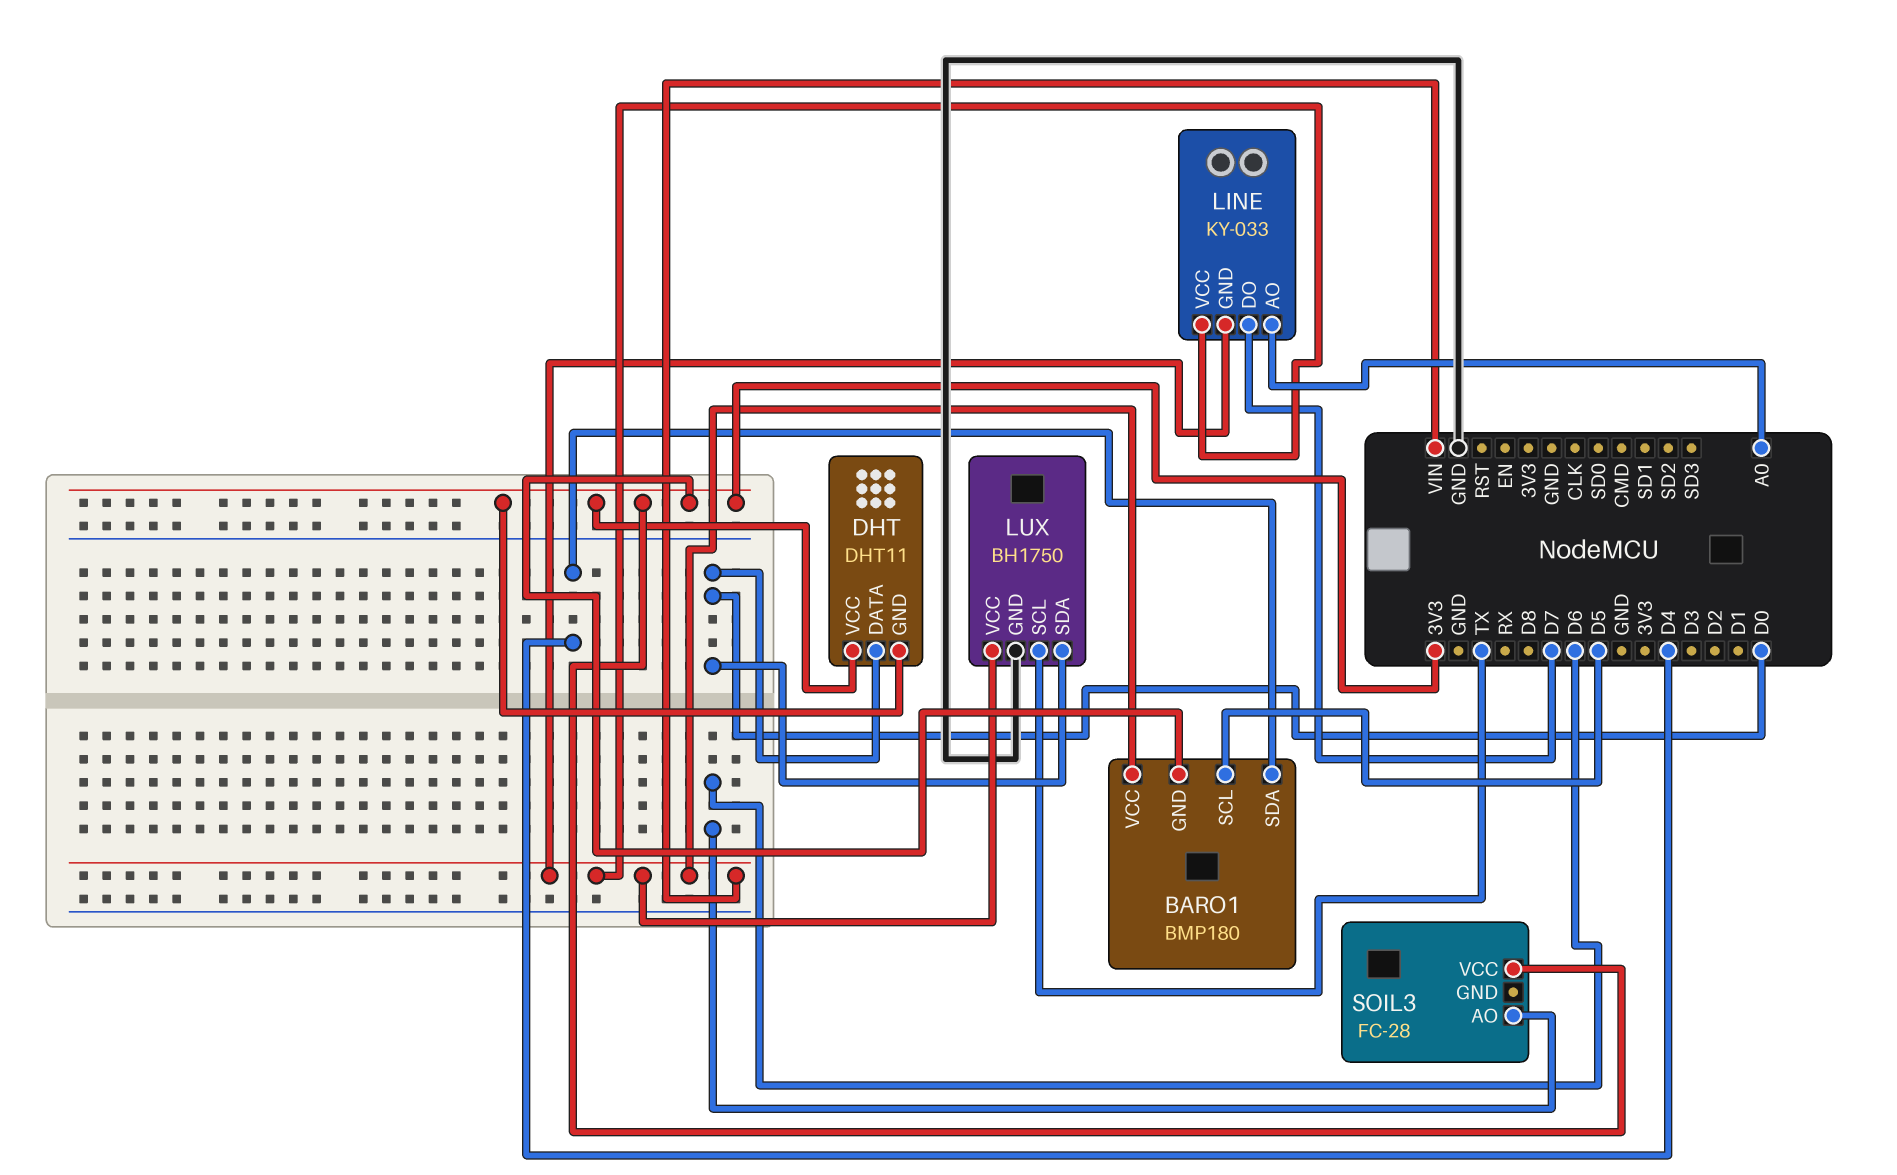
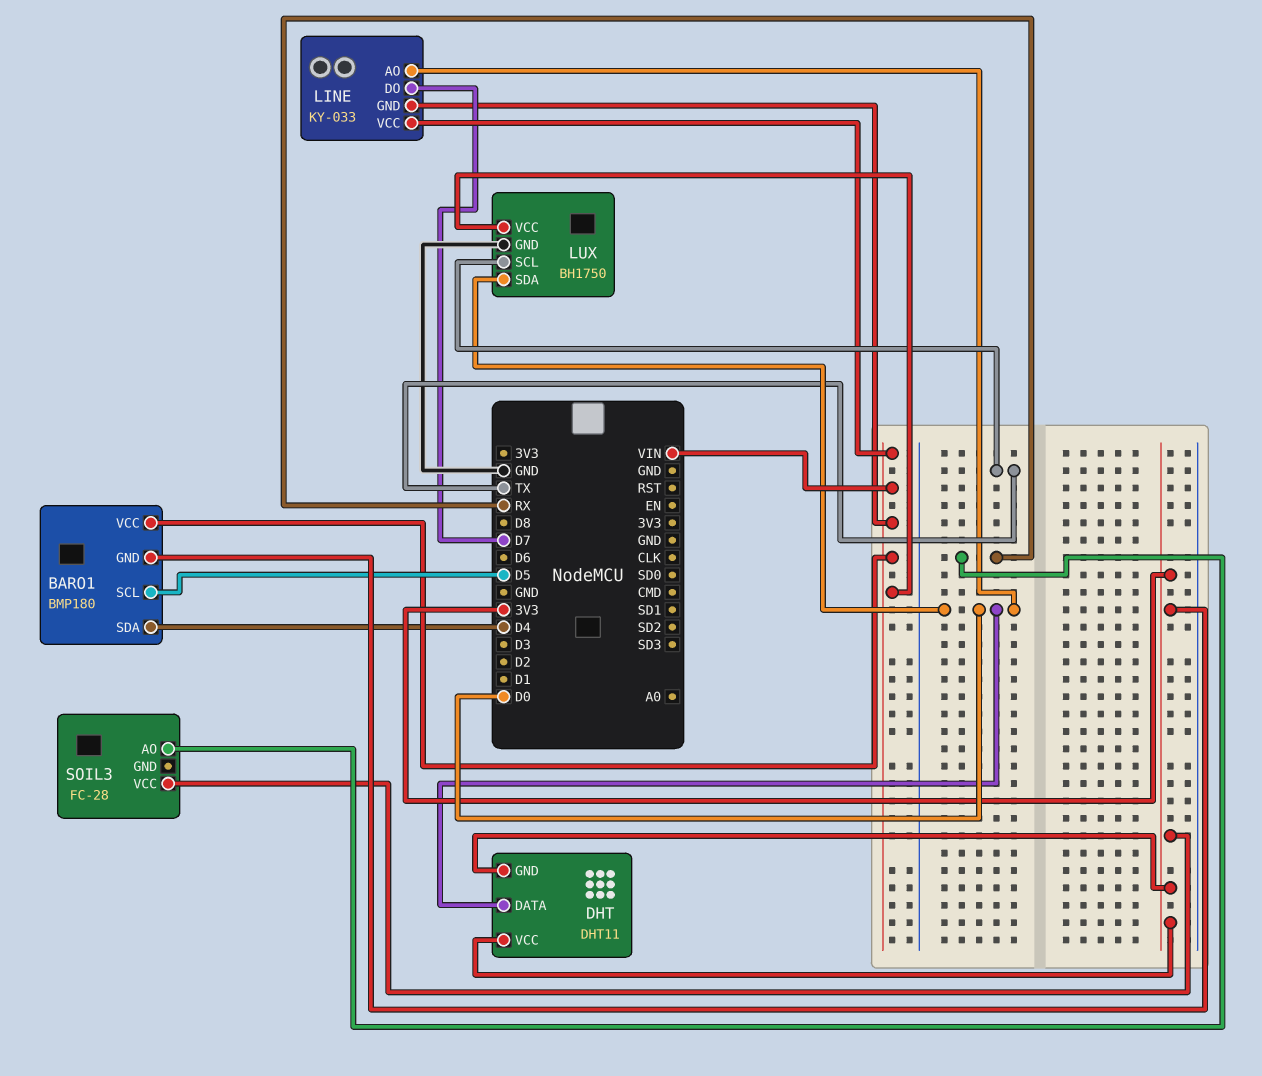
LINE pin AO: A0 -> D0
SOIL3 pin AO: D6 -> RX

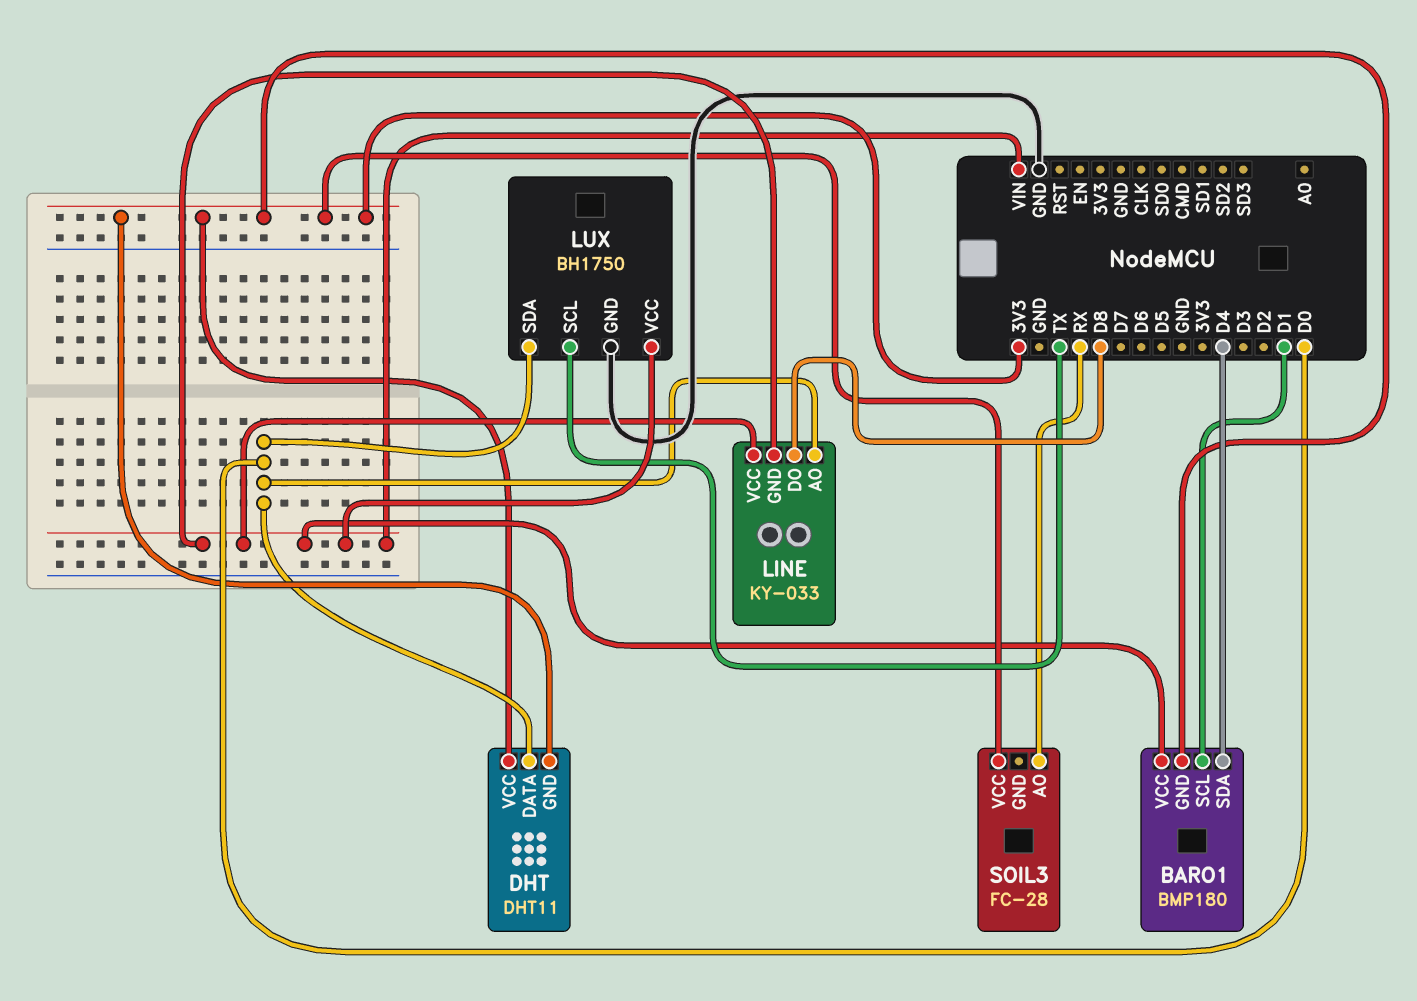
BARO1 pin SCL: D5 -> D1
LINE pin DO: D7 -> D8

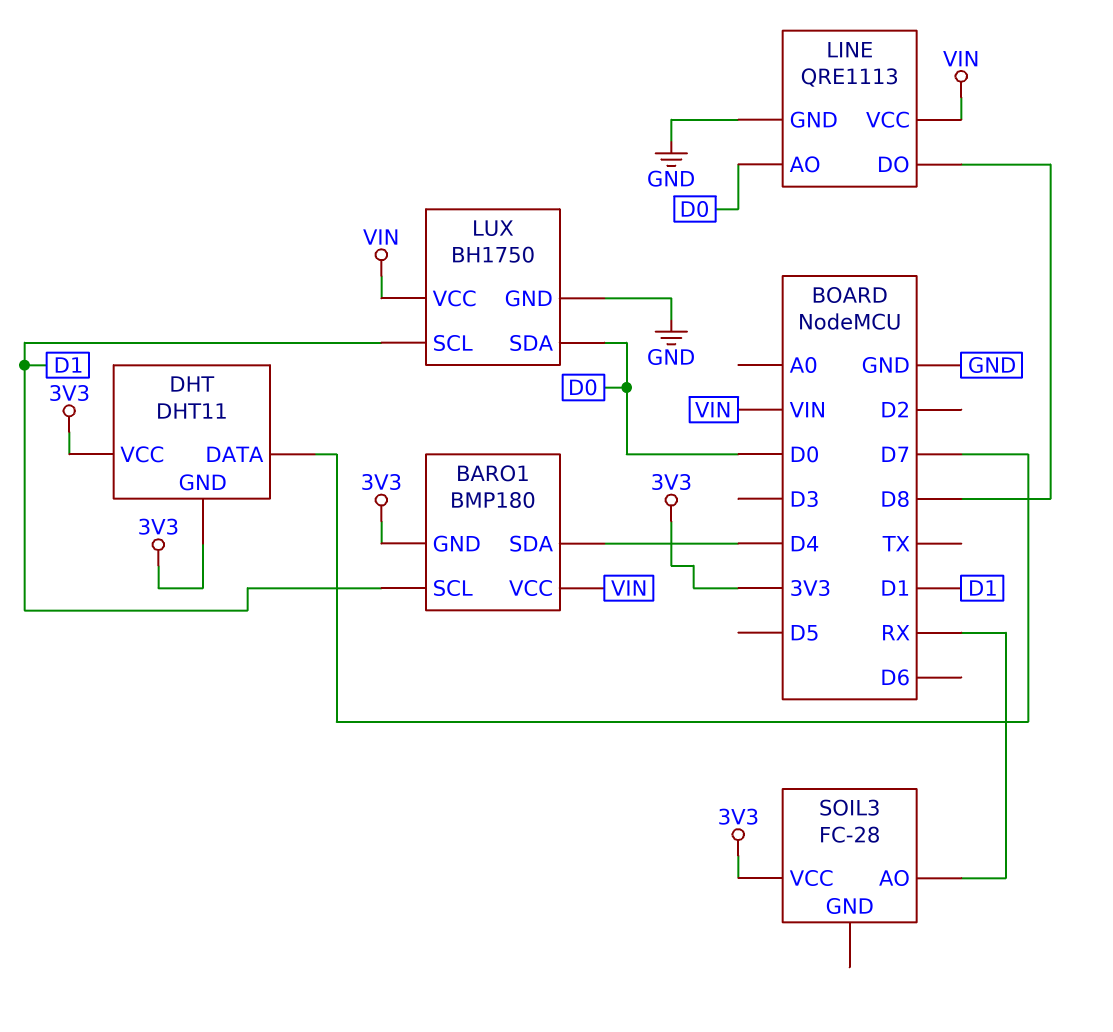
DHT pin DATA: D0 -> D7
LINE: KY-033 -> QRE1113
LINE pin GND: VIN -> GND
LUX pin SCL: TX -> D1

